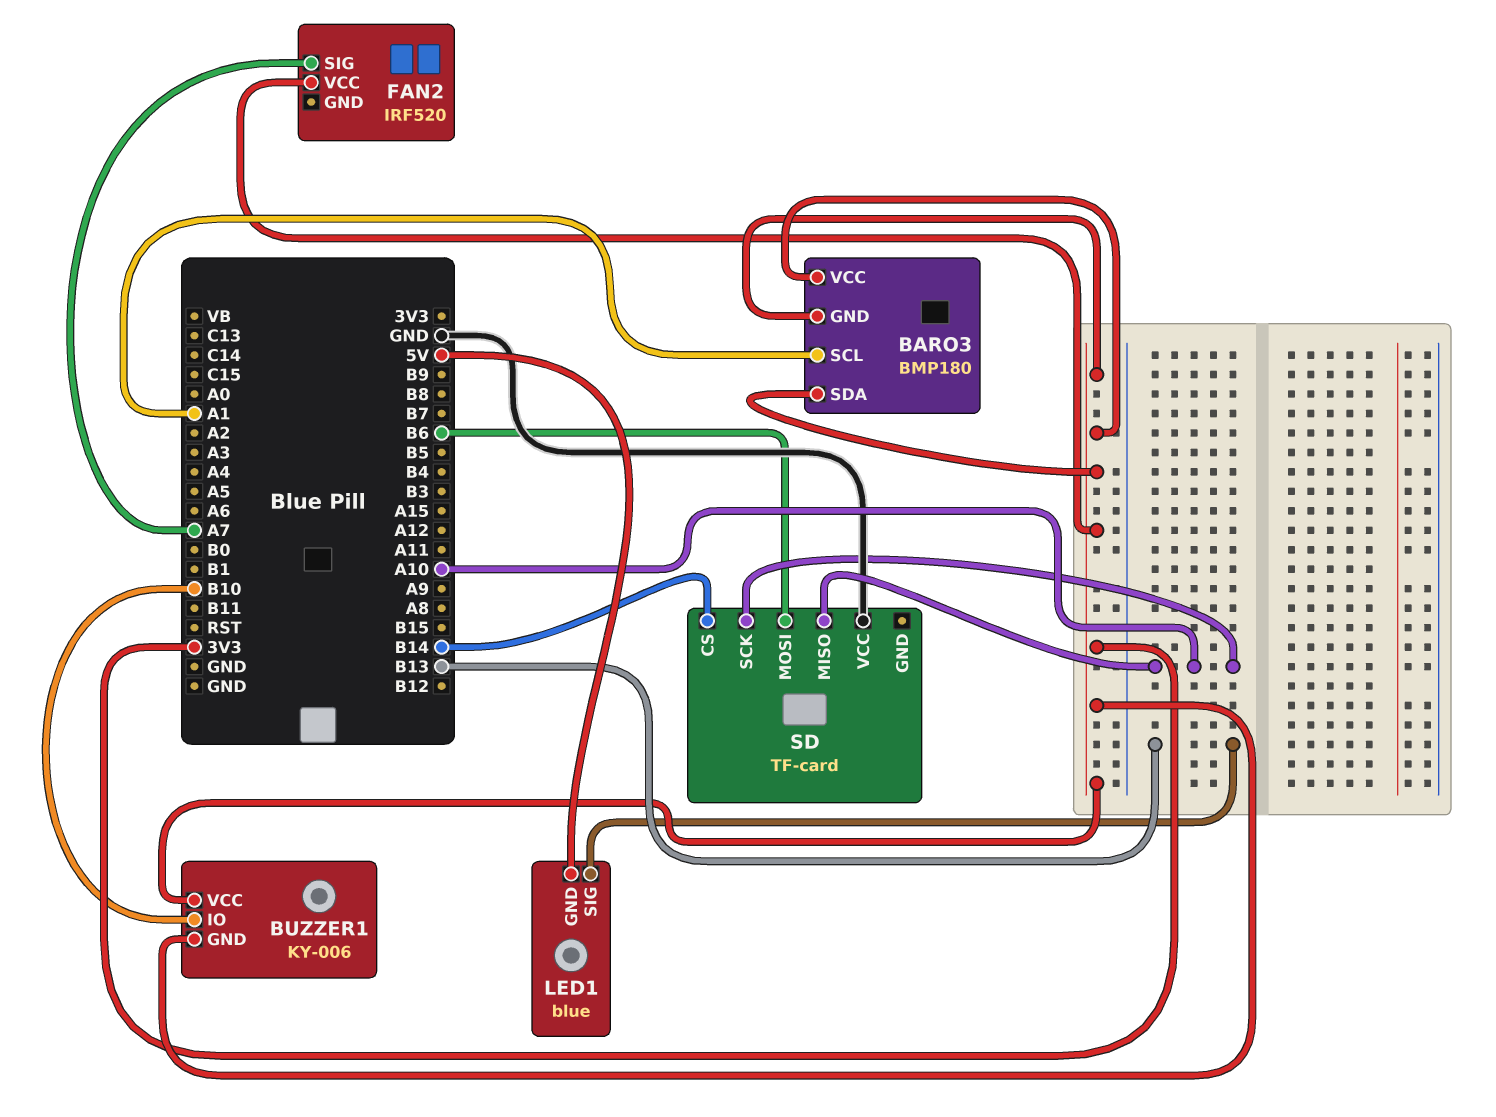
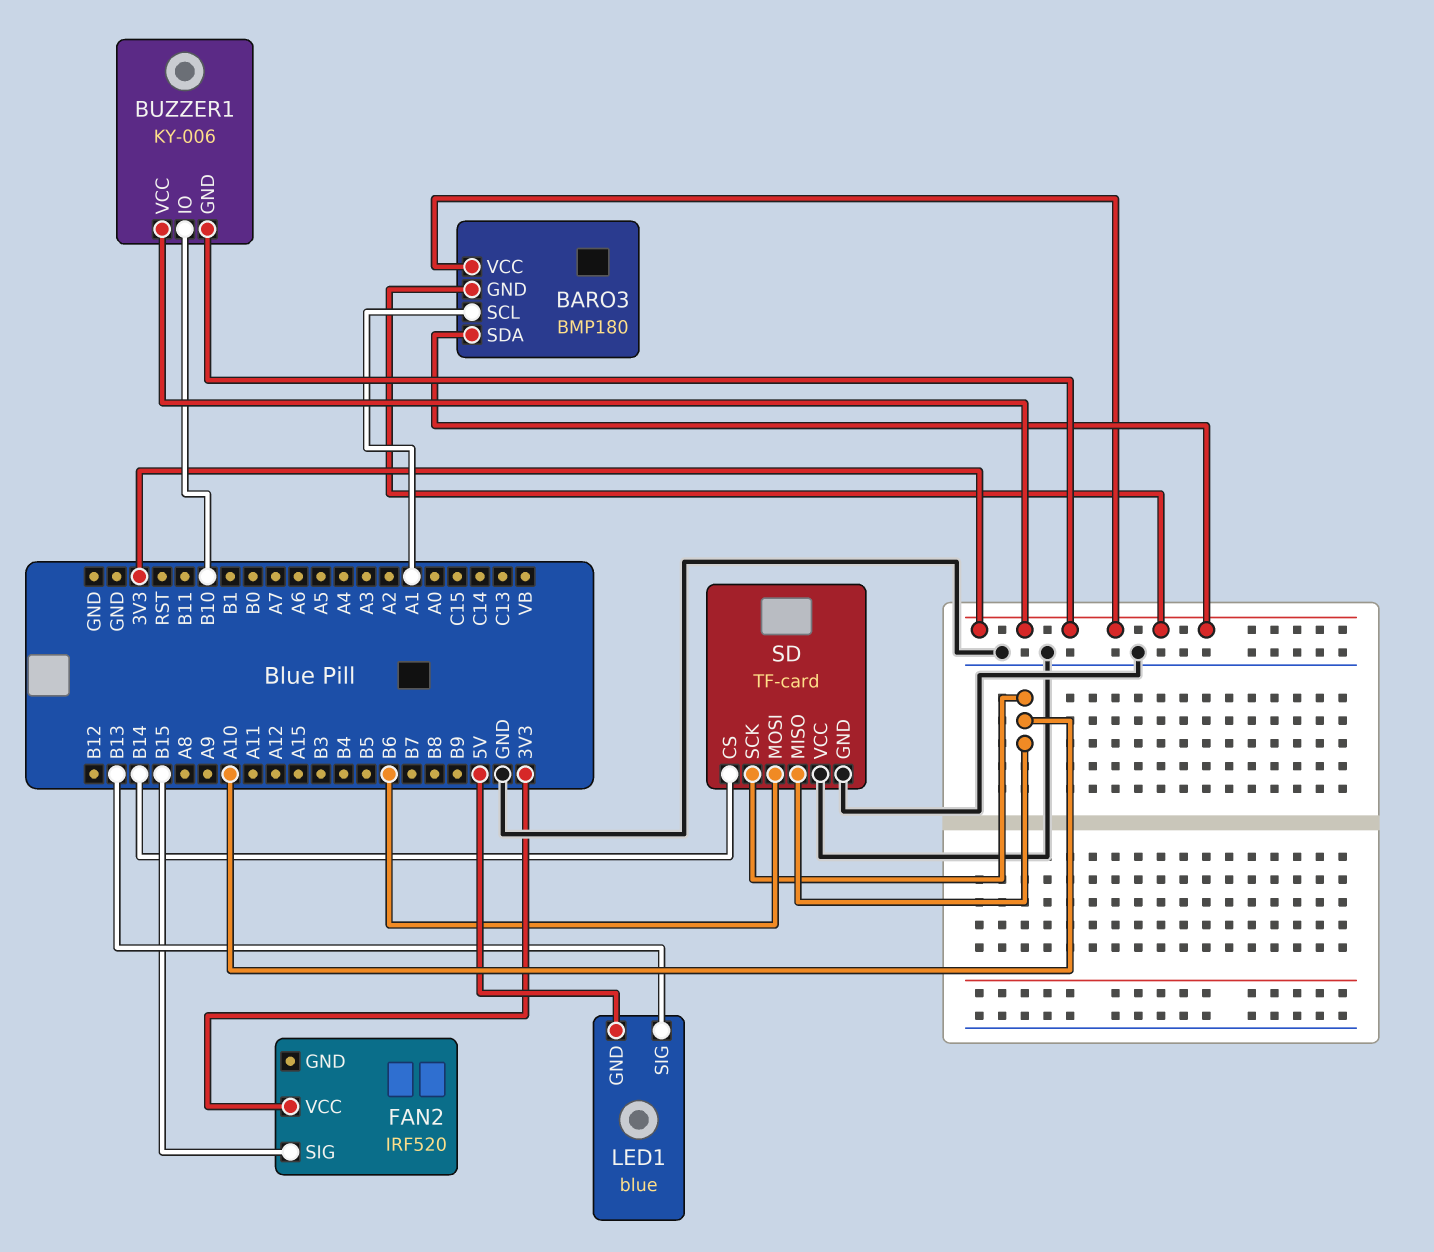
FAN2 pin SIG: A7 -> B15
SD pin GND: none -> GND

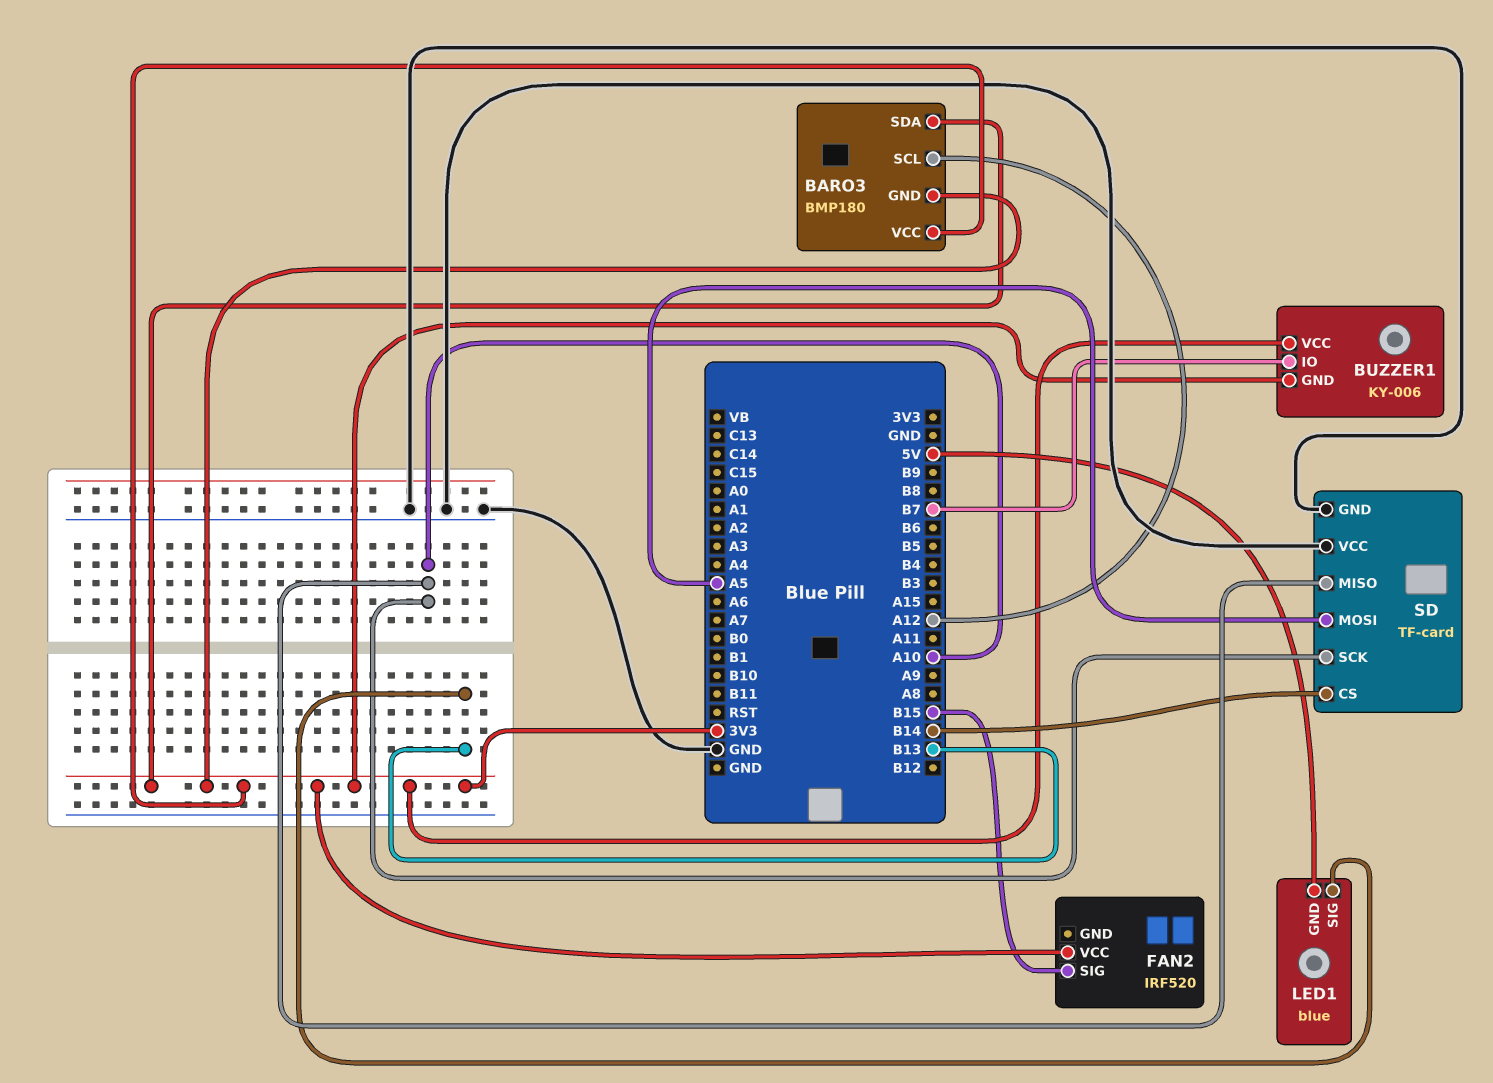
BARO3 pin SCL: A1 -> A12
BUZZER1 pin IO: B10 -> B7
SD pin MOSI: B6 -> A5

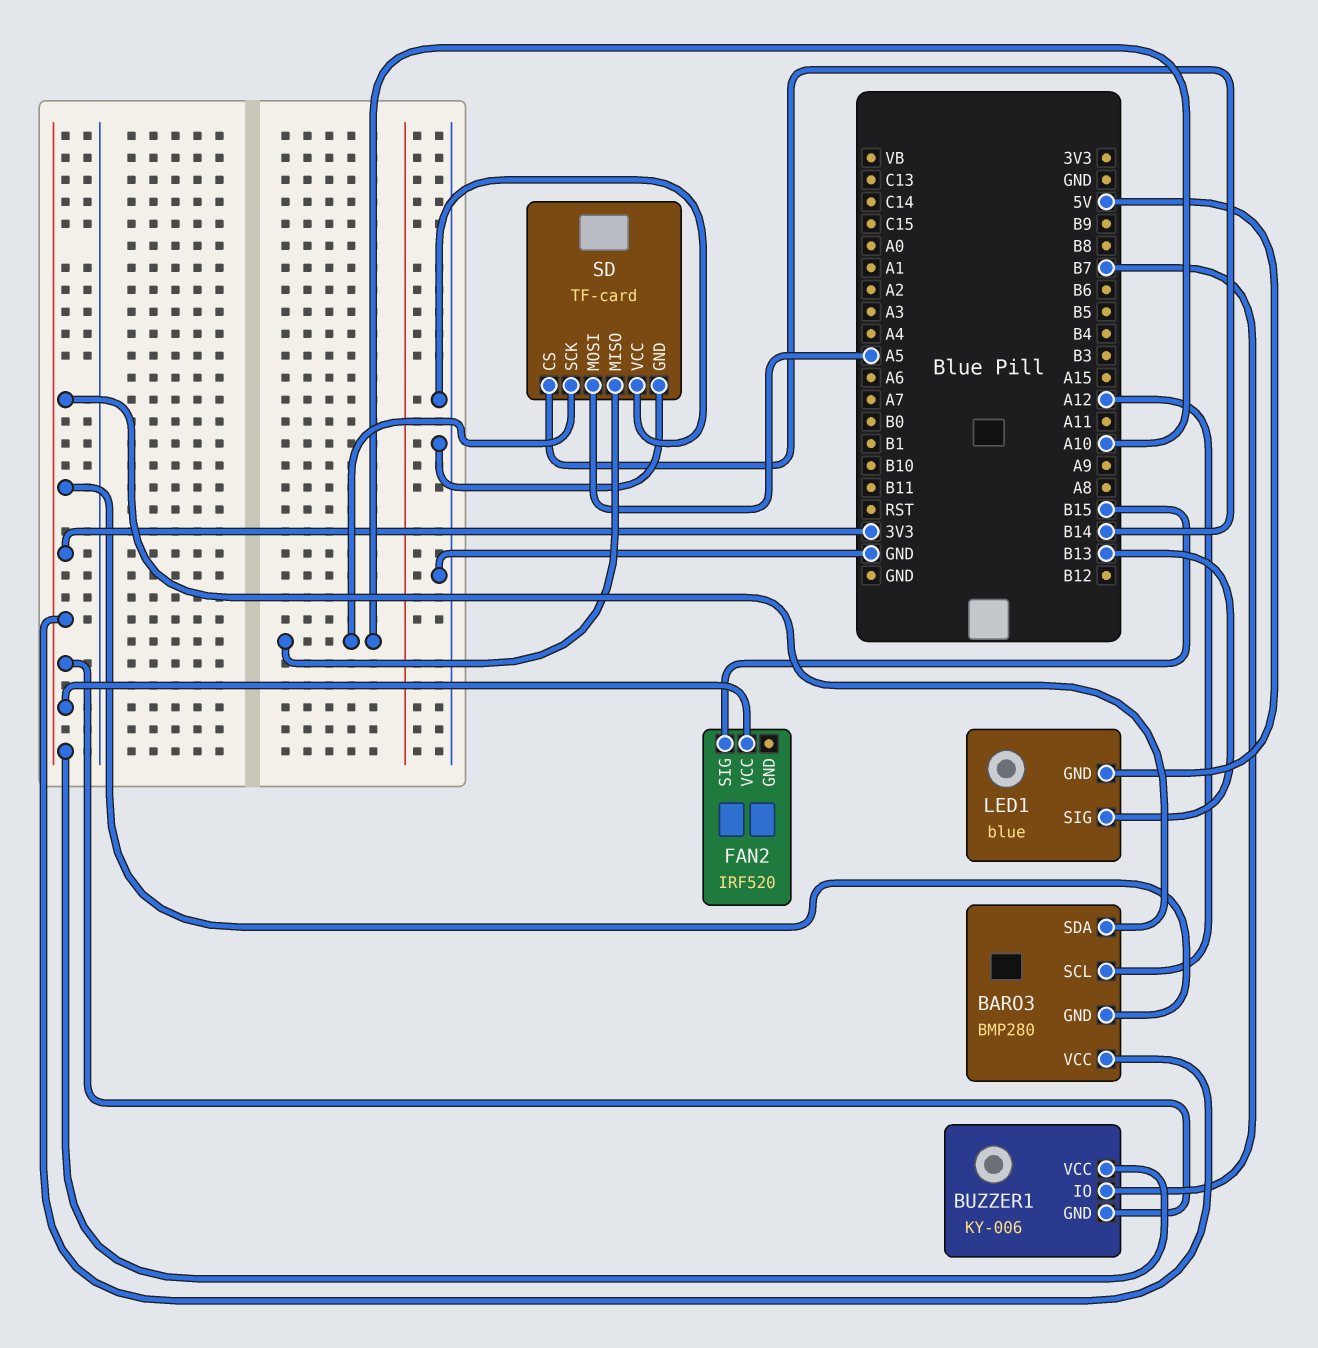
BARO3: BMP180 -> BMP280

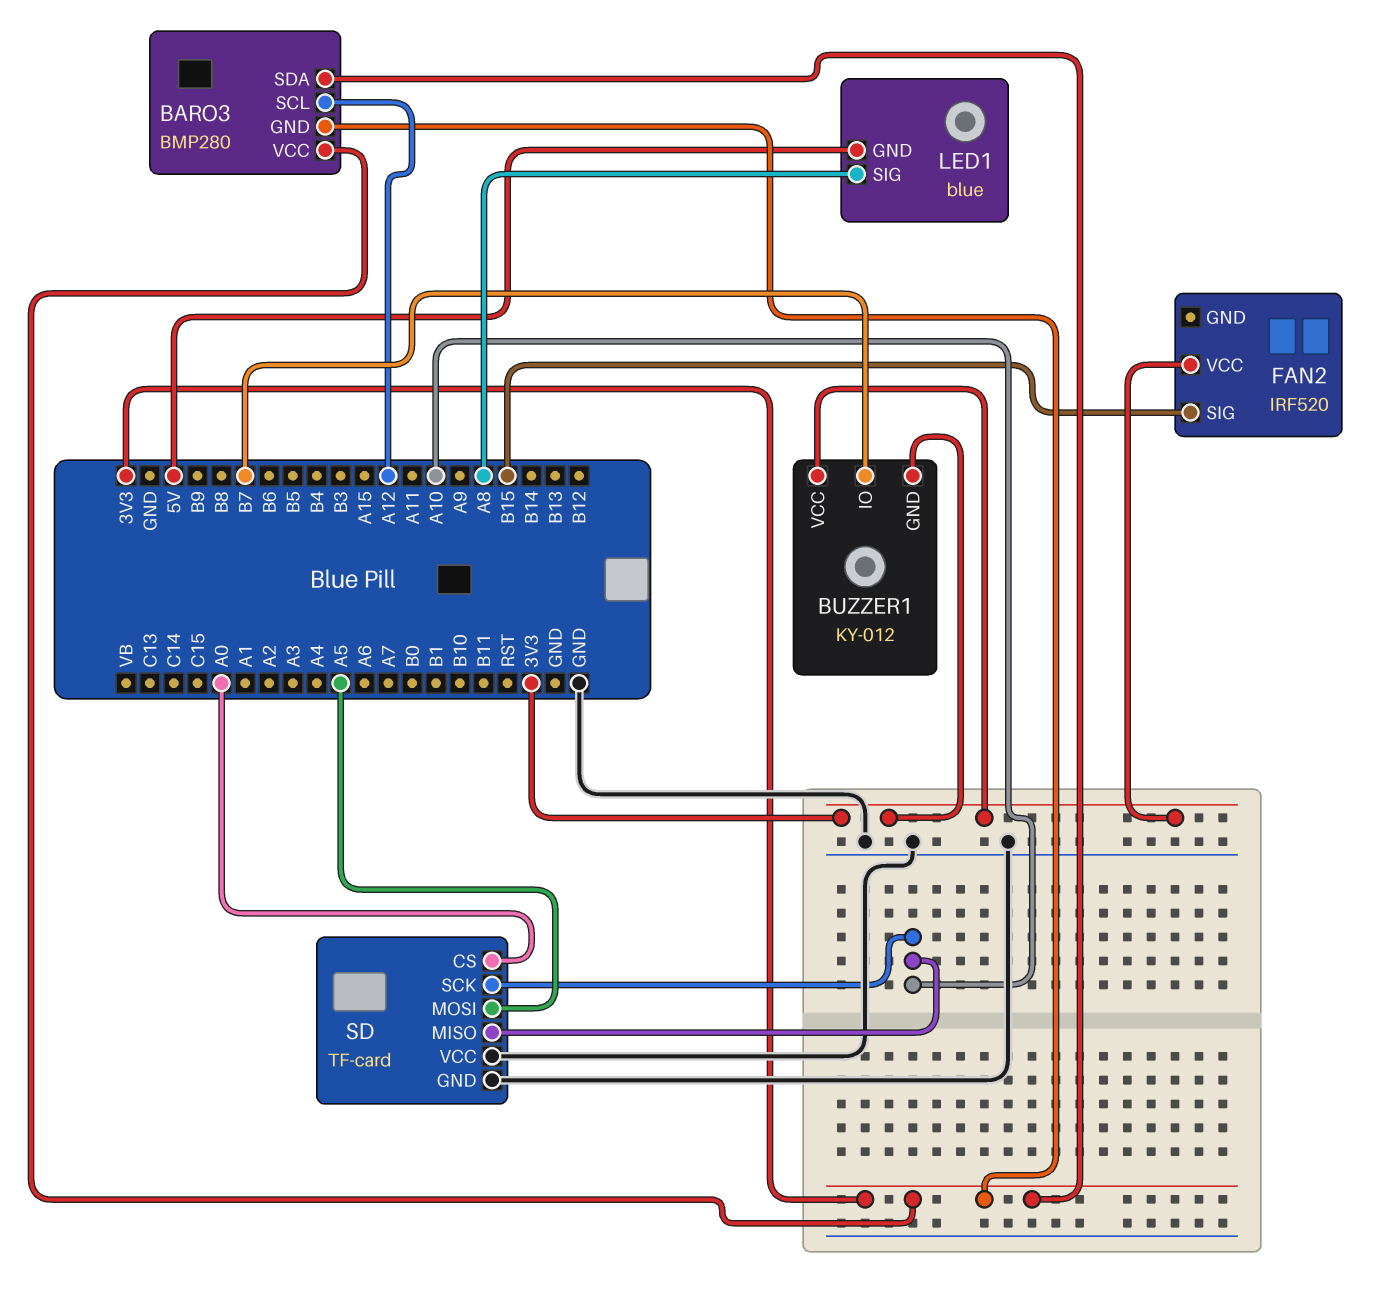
BUZZER1: KY-006 -> KY-012
LED1 pin SIG: B13 -> A8
SD pin CS: B14 -> A0

